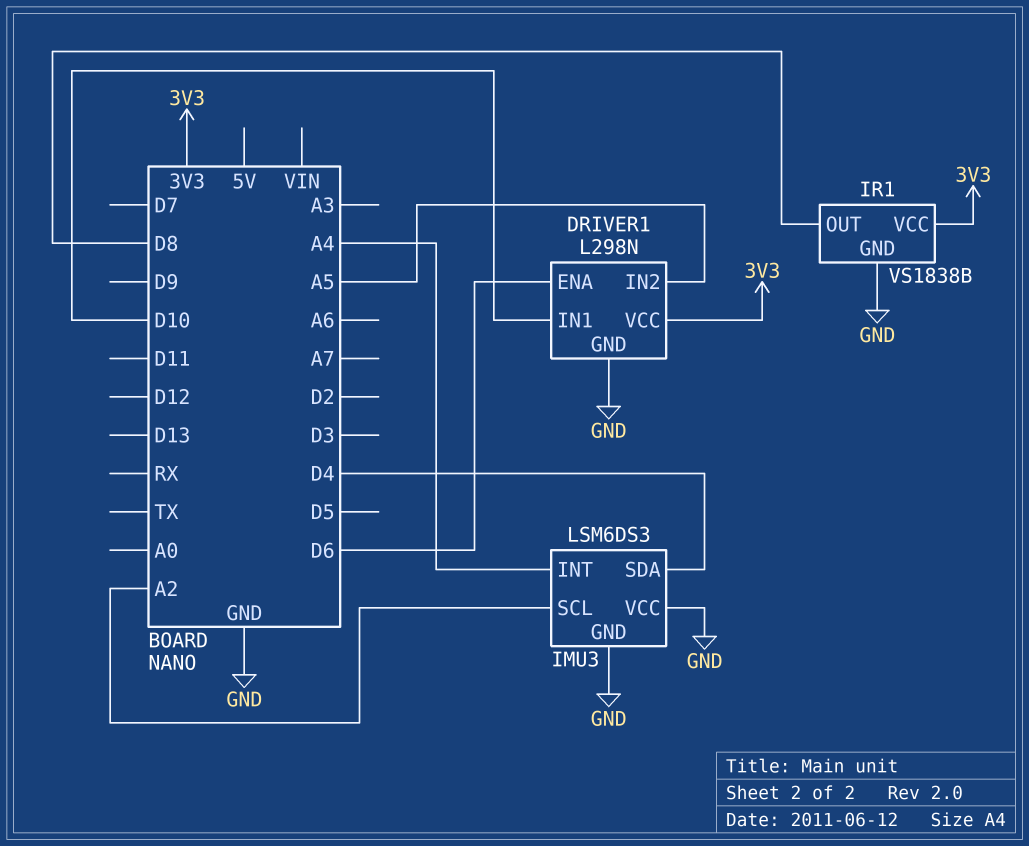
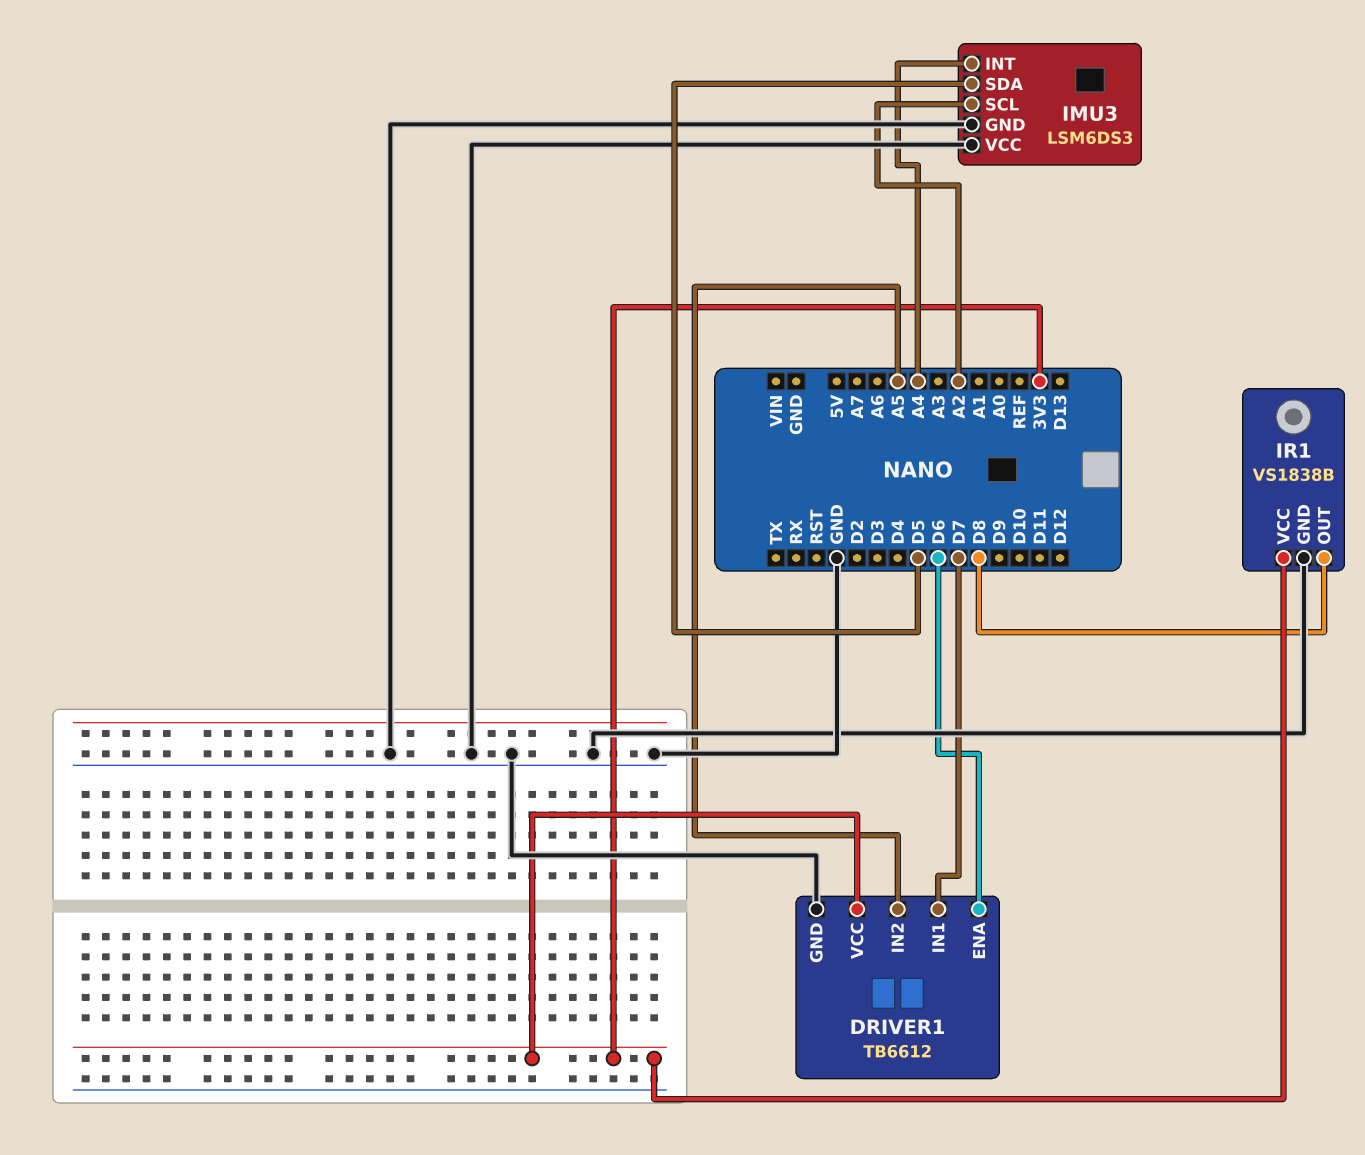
DRIVER1: L298N -> TB6612
DRIVER1 pin IN1: D10 -> D7
IMU3 pin SDA: D4 -> D5

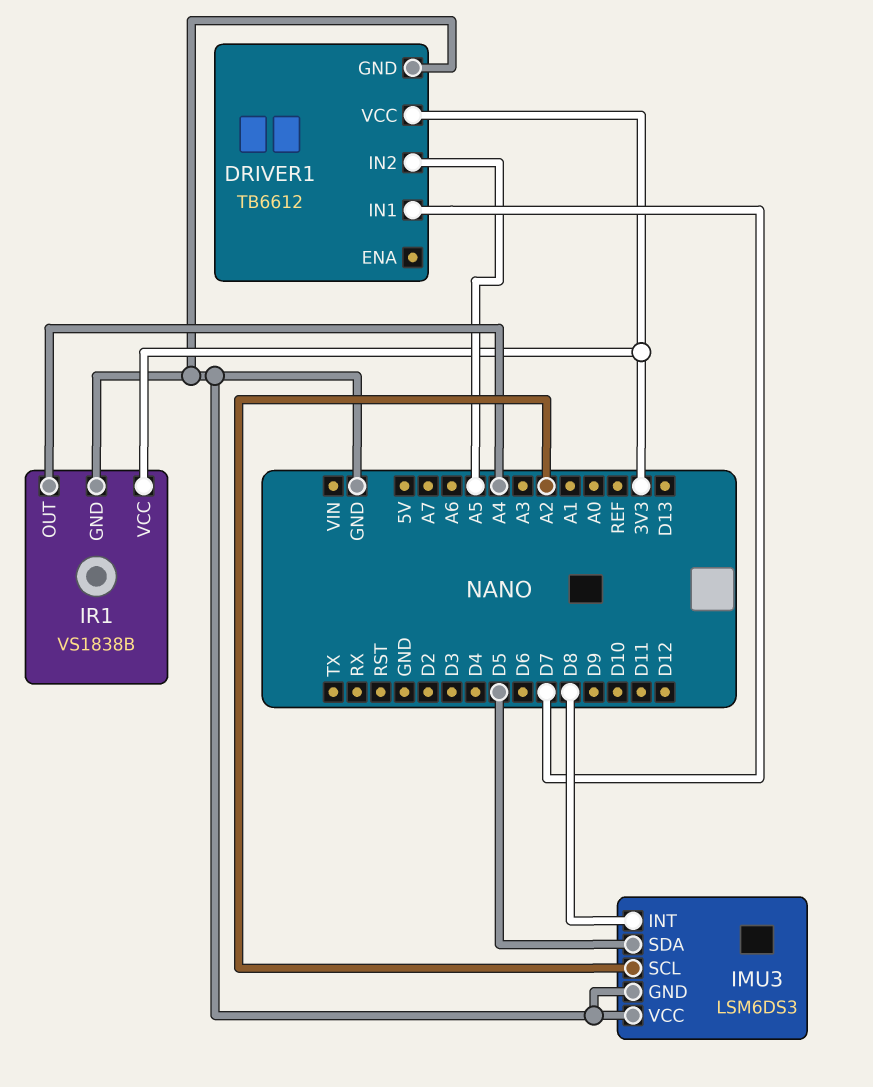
DRIVER1 pin ENA: D6 -> none
IMU3 pin INT: A4 -> D8
IR1 pin OUT: D8 -> A4

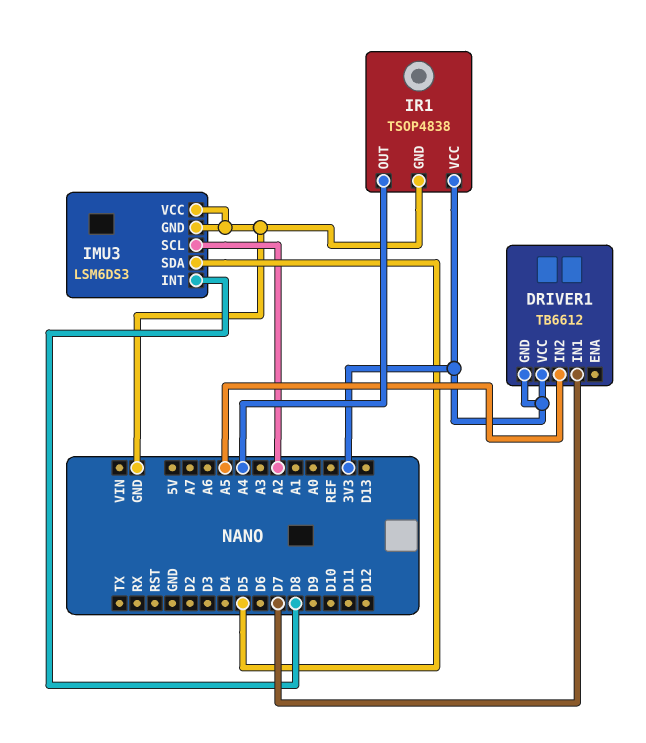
DRIVER1 pin GND: GND -> 3V3
IR1: VS1838B -> TSOP4838

